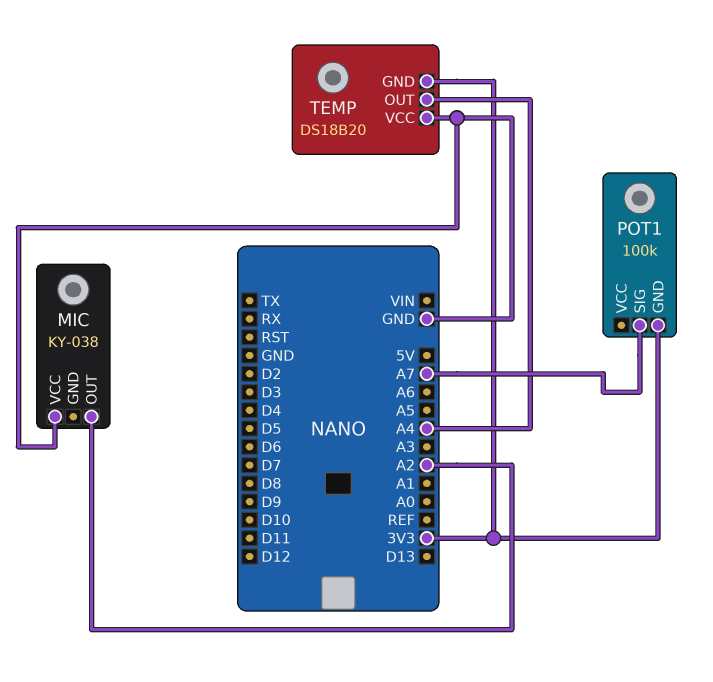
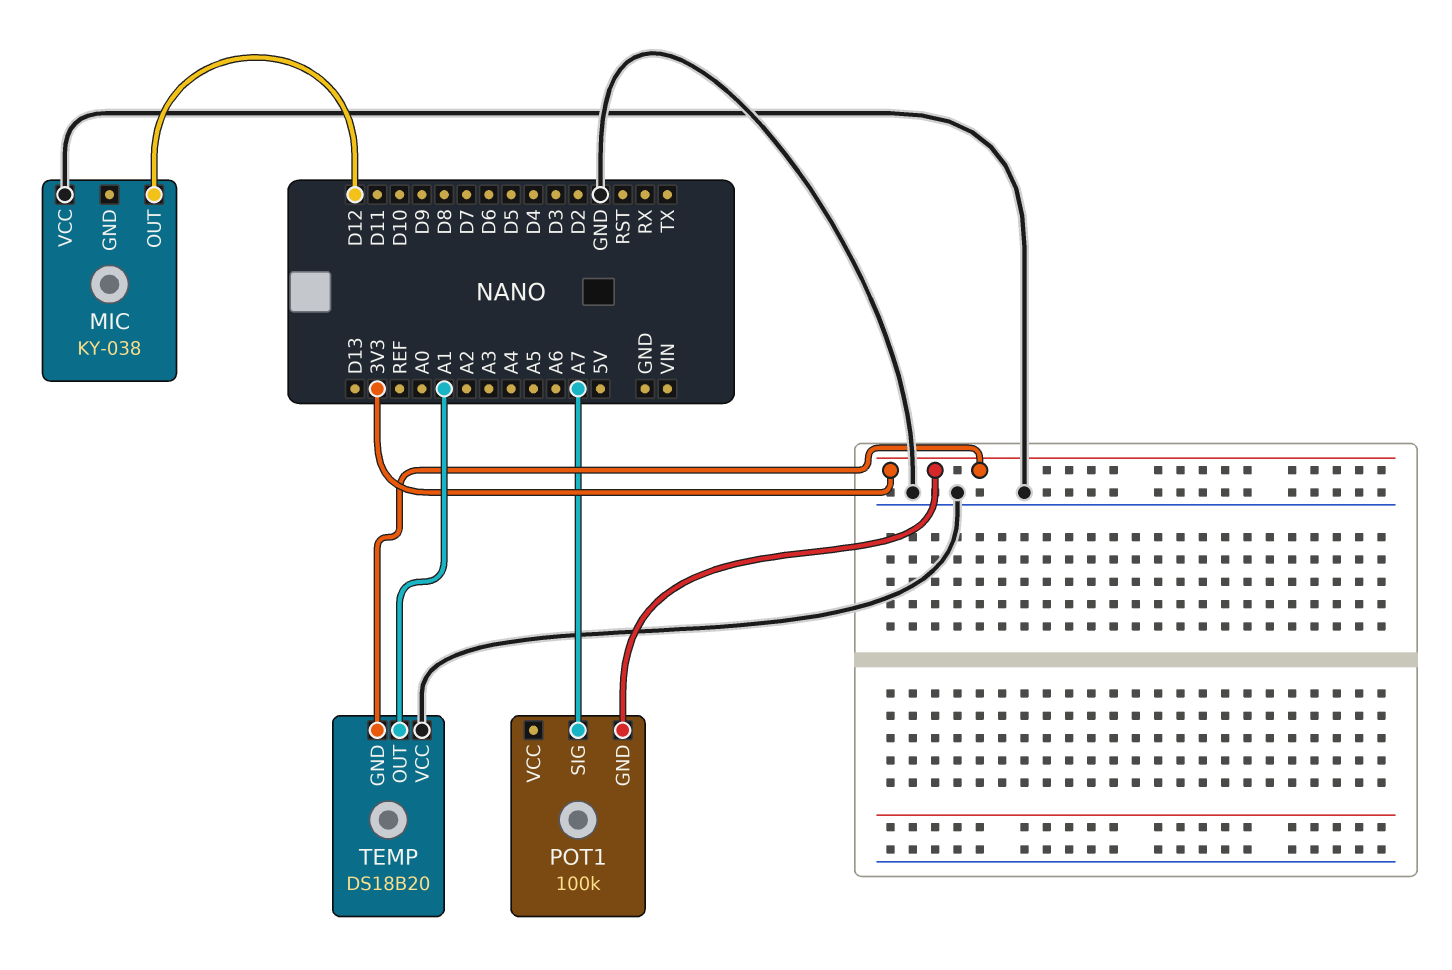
MIC pin OUT: A2 -> D12
TEMP pin OUT: A4 -> A1

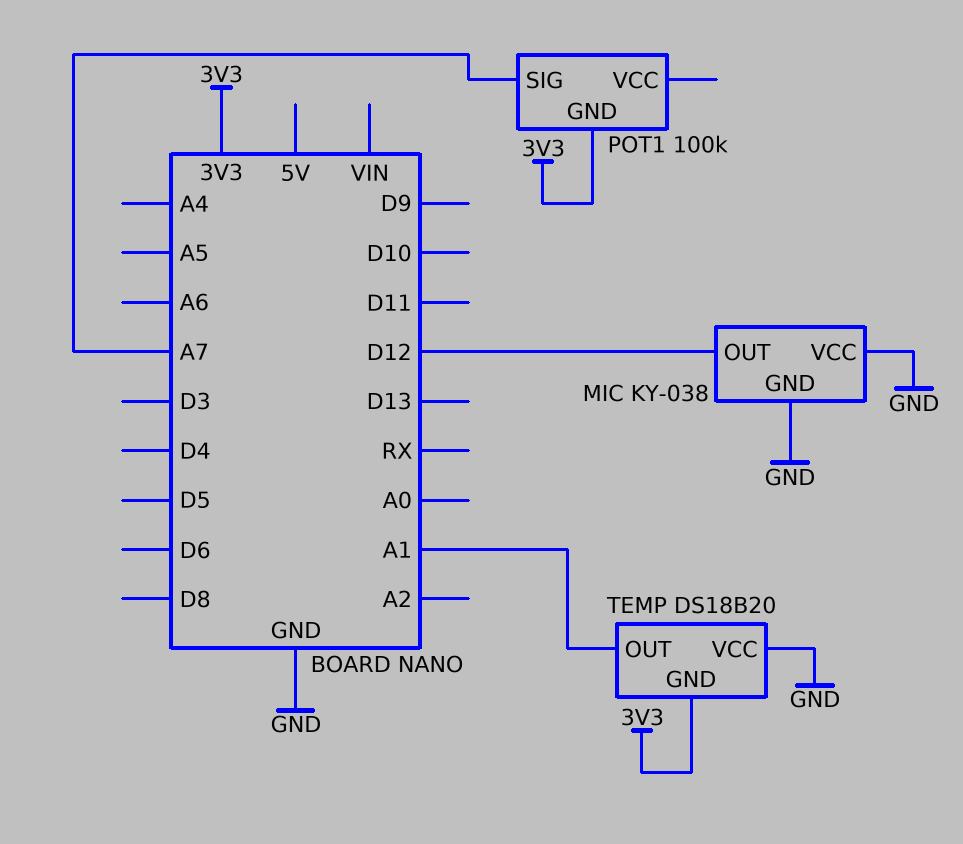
MIC pin GND: none -> GND

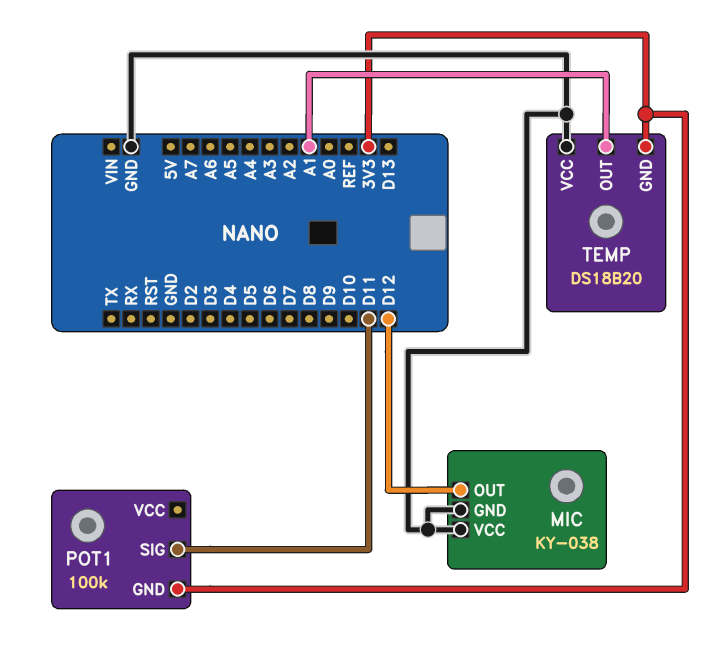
POT1 pin SIG: A7 -> D11

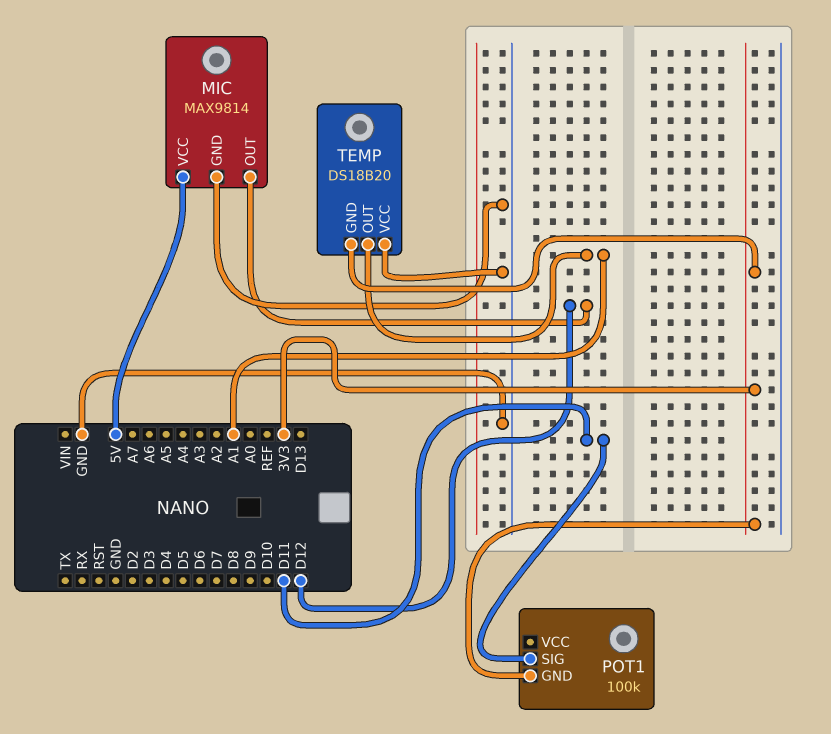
MIC: KY-038 -> MAX9814
MIC pin VCC: GND -> 5V

